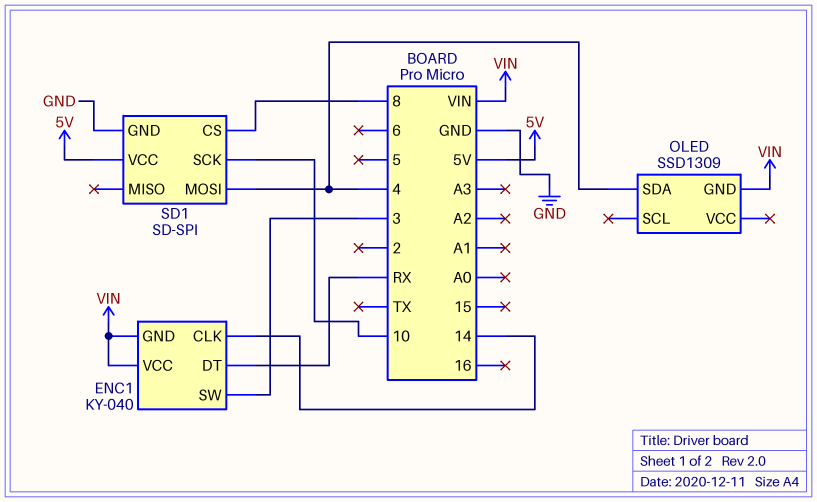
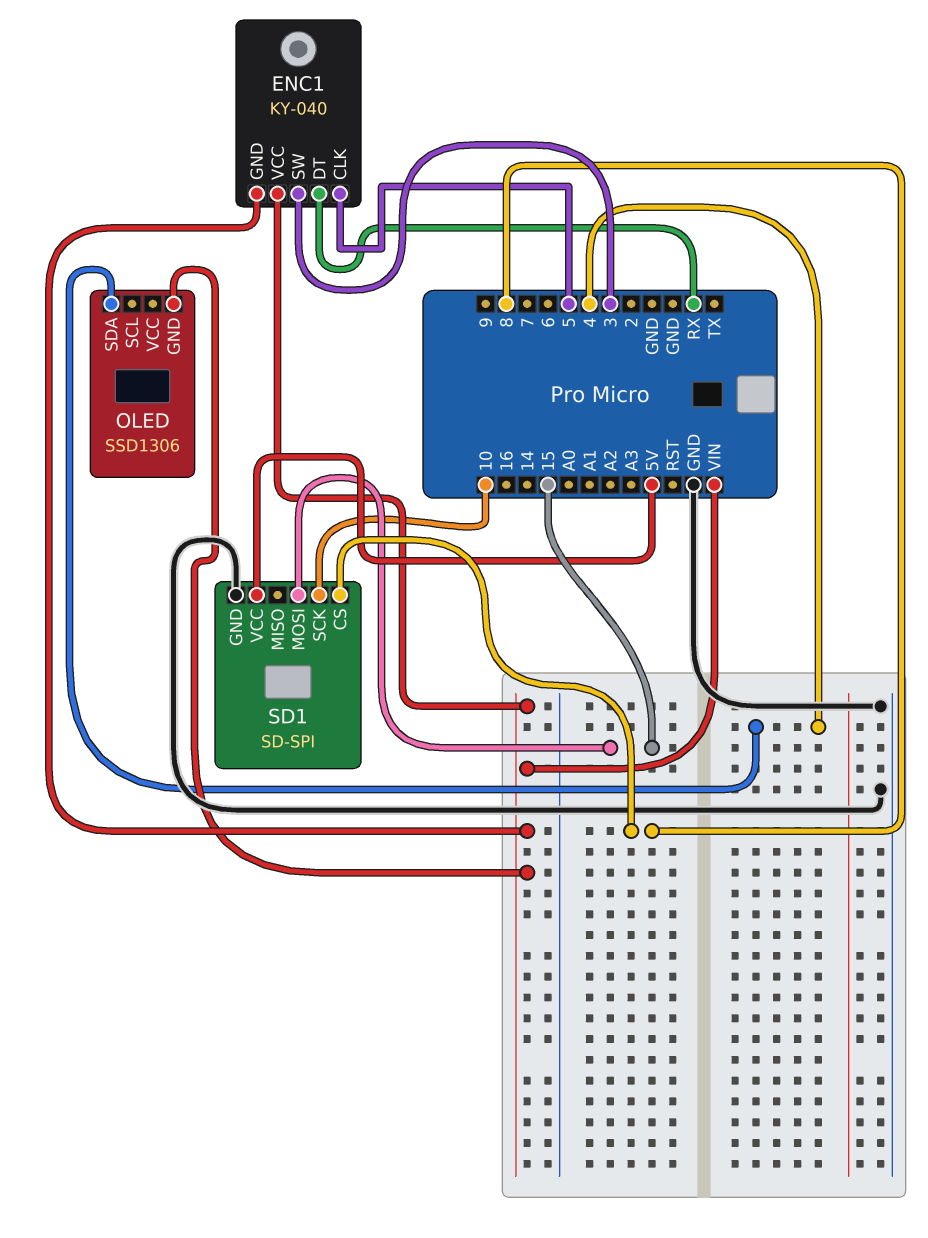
ENC1 pin CLK: 14 -> 5
OLED: SSD1309 -> SSD1306
SD1 pin MOSI: 4 -> 15

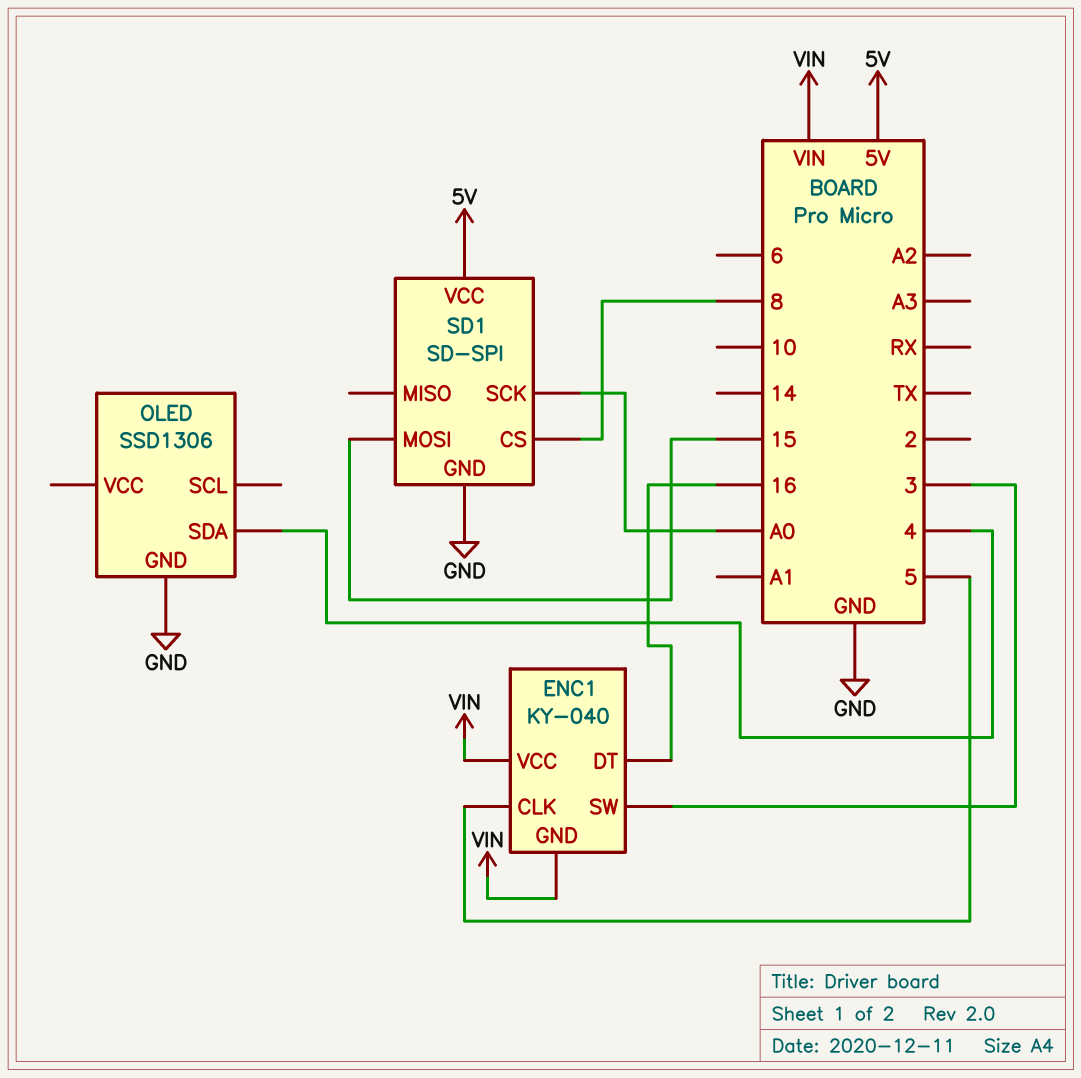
ENC1 pin DT: RX -> 16
OLED pin GND: VIN -> GND
SD1 pin SCK: 10 -> A0

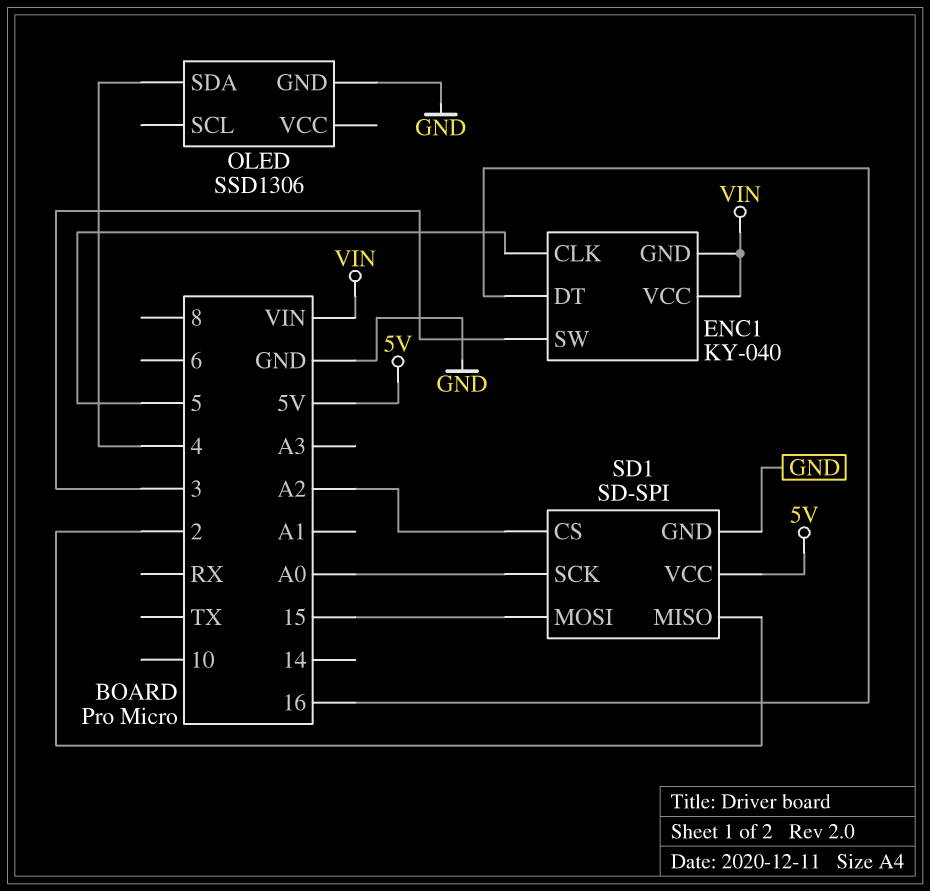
SD1 pin CS: 8 -> A2
SD1 pin MISO: none -> 2

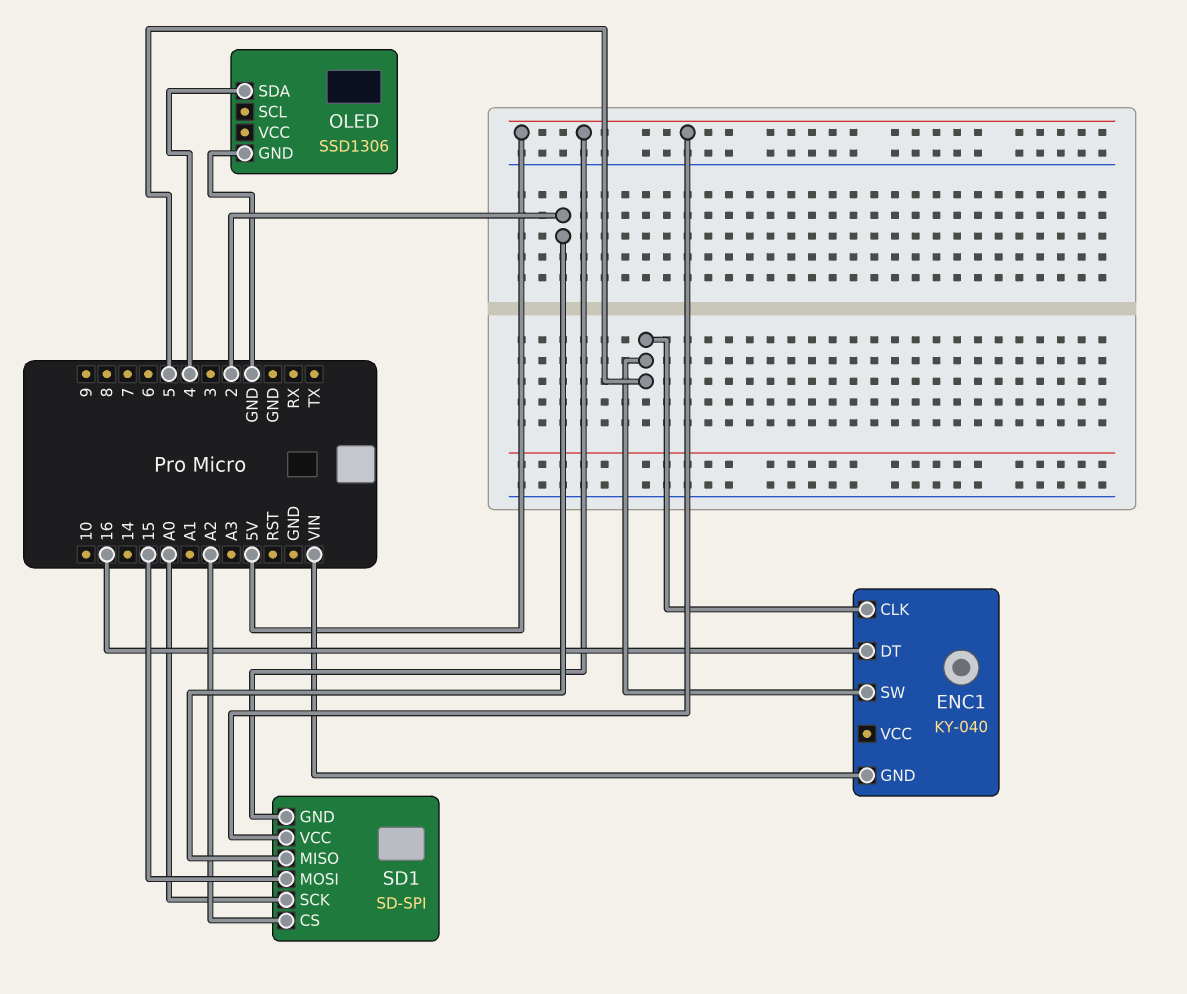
ENC1 pin SW: 3 -> 5
ENC1 pin VCC: VIN -> none
SD1 pin GND: GND -> 5V

